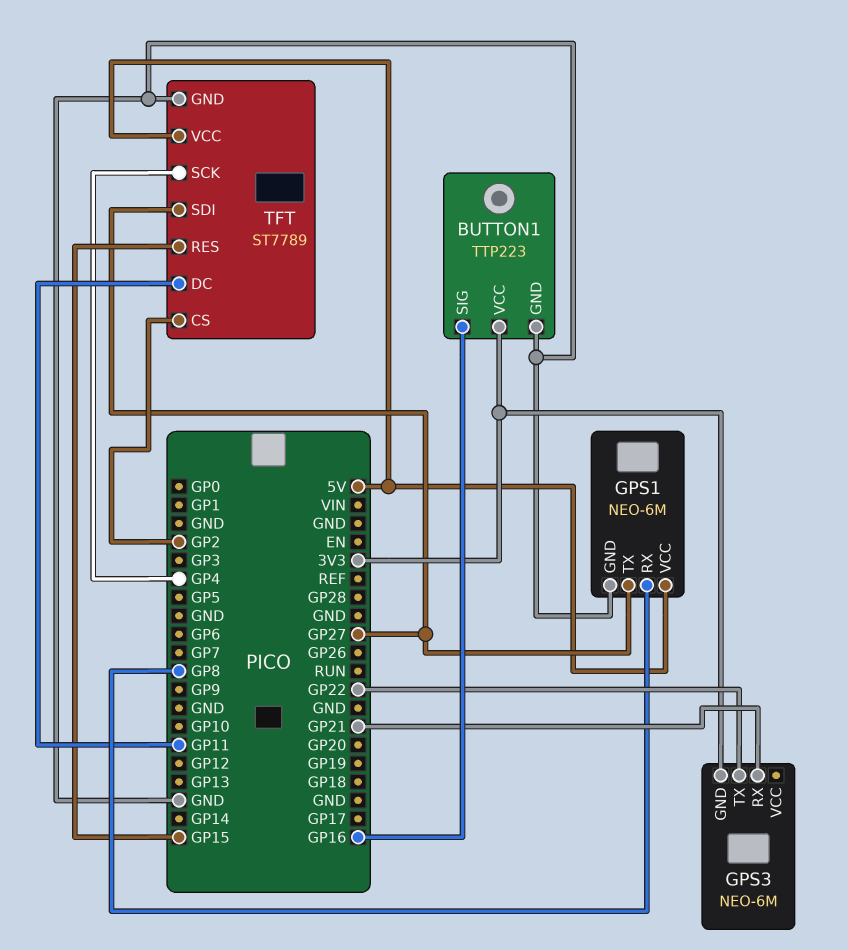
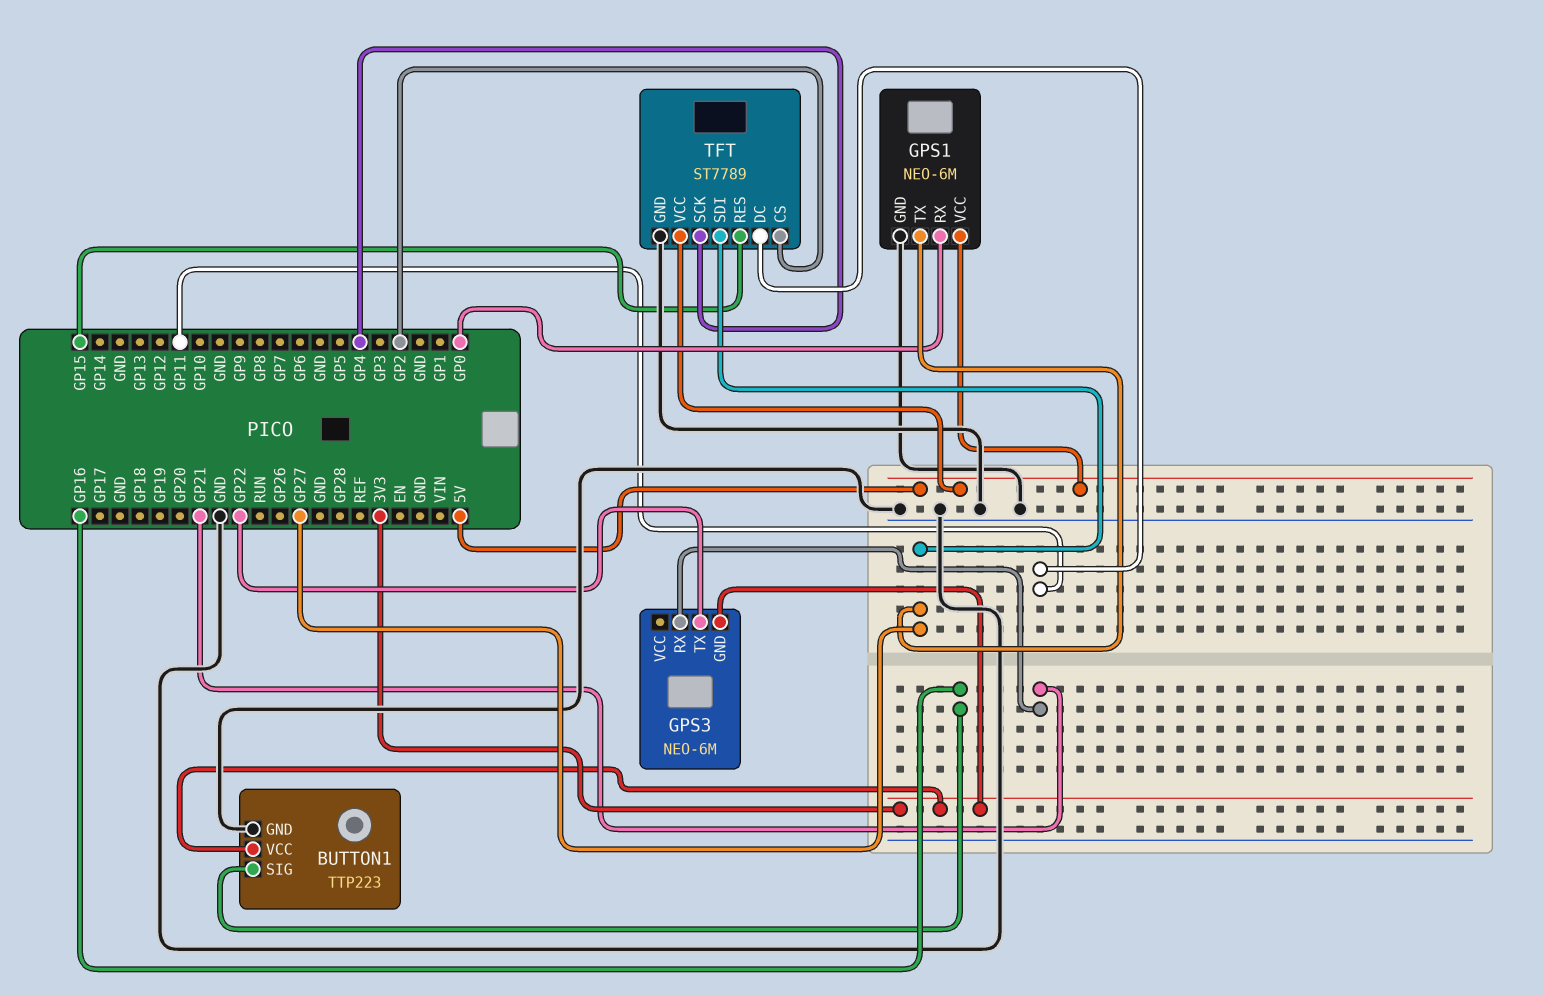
GPS1 pin RX: GP8 -> GP0

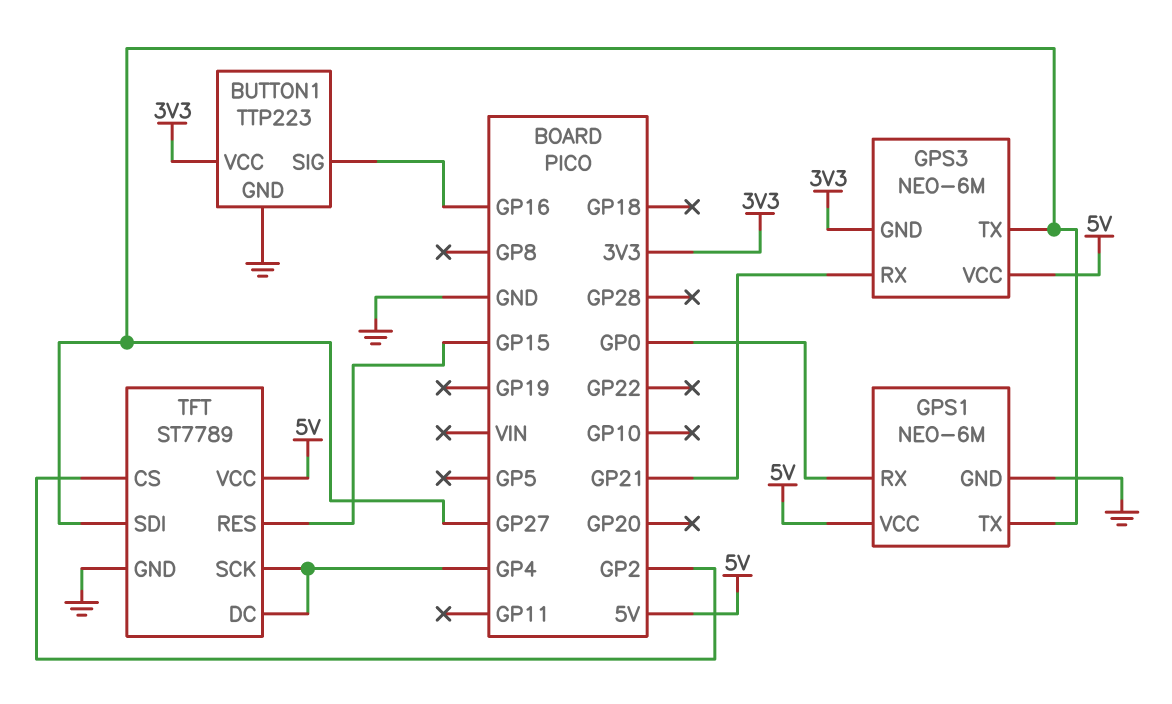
GPS3 pin TX: GP22 -> GP27
GPS3 pin VCC: none -> 5V
TFT pin DC: GP11 -> GP4

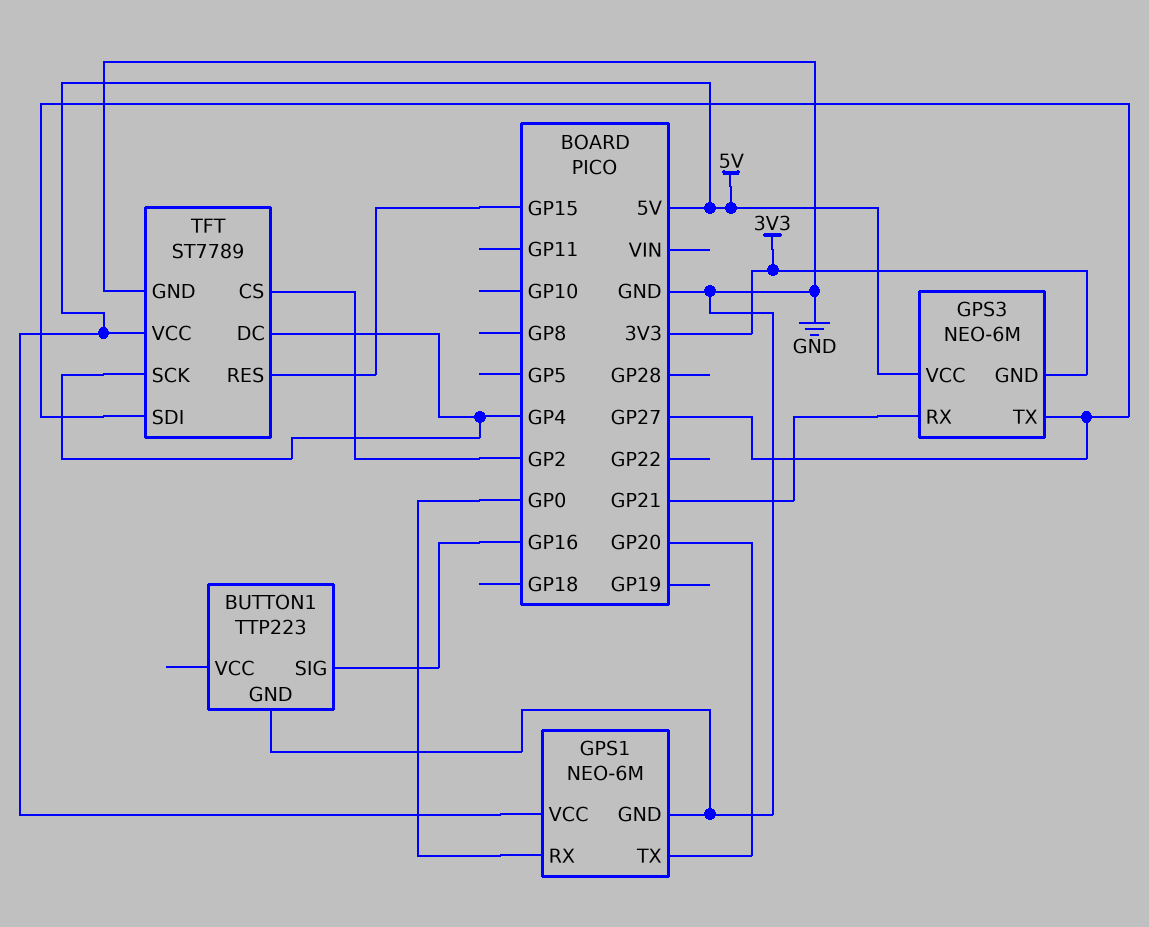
BUTTON1 pin VCC: 3V3 -> none
GPS1 pin TX: GP27 -> GP20

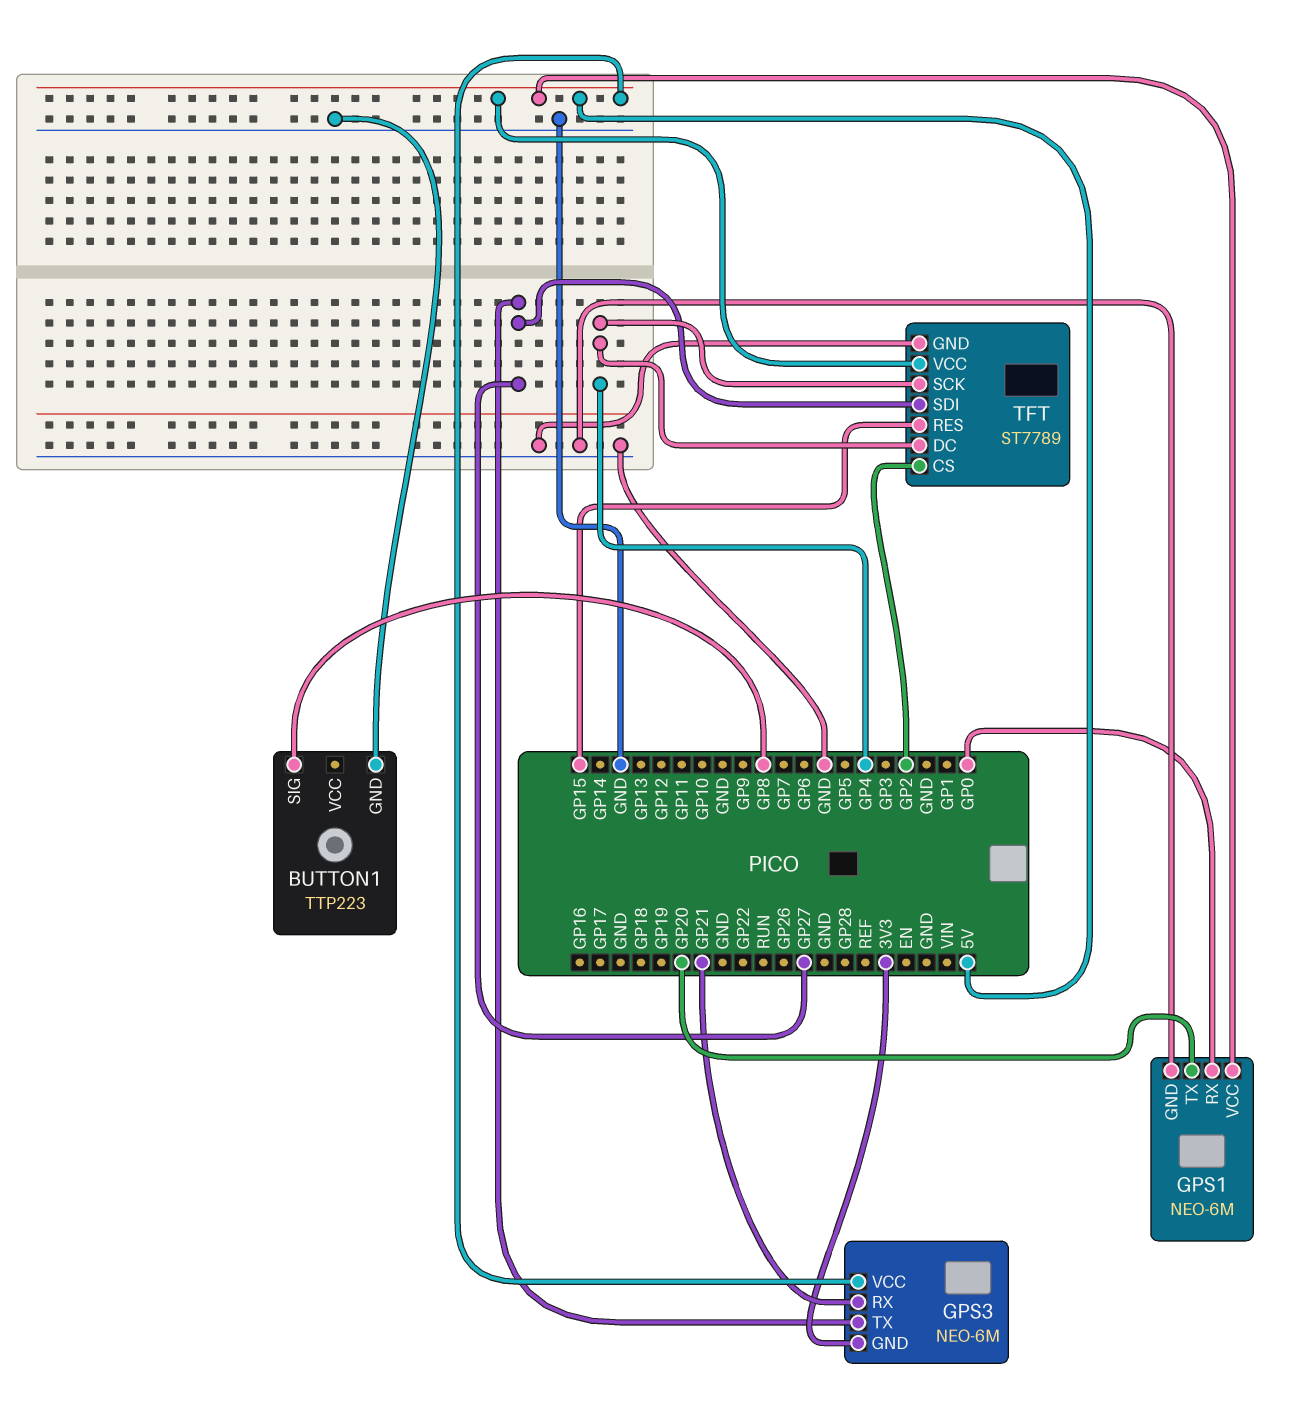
BUTTON1 pin SIG: GP16 -> GP8

